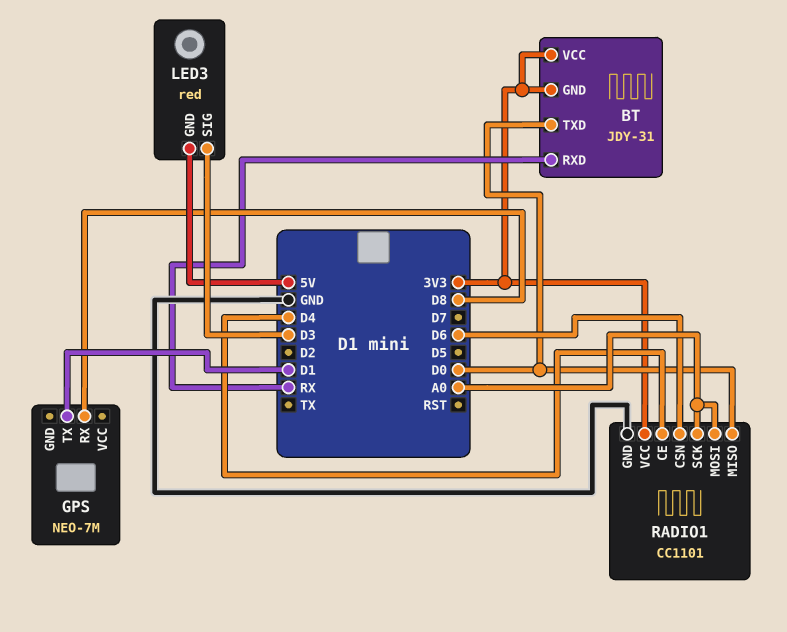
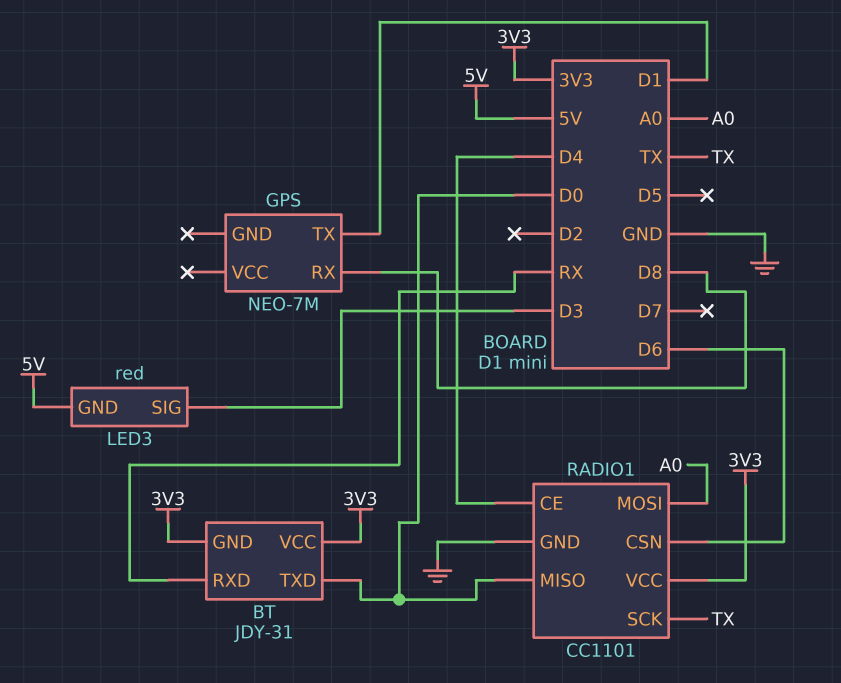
RADIO1 pin SCK: A0 -> TX

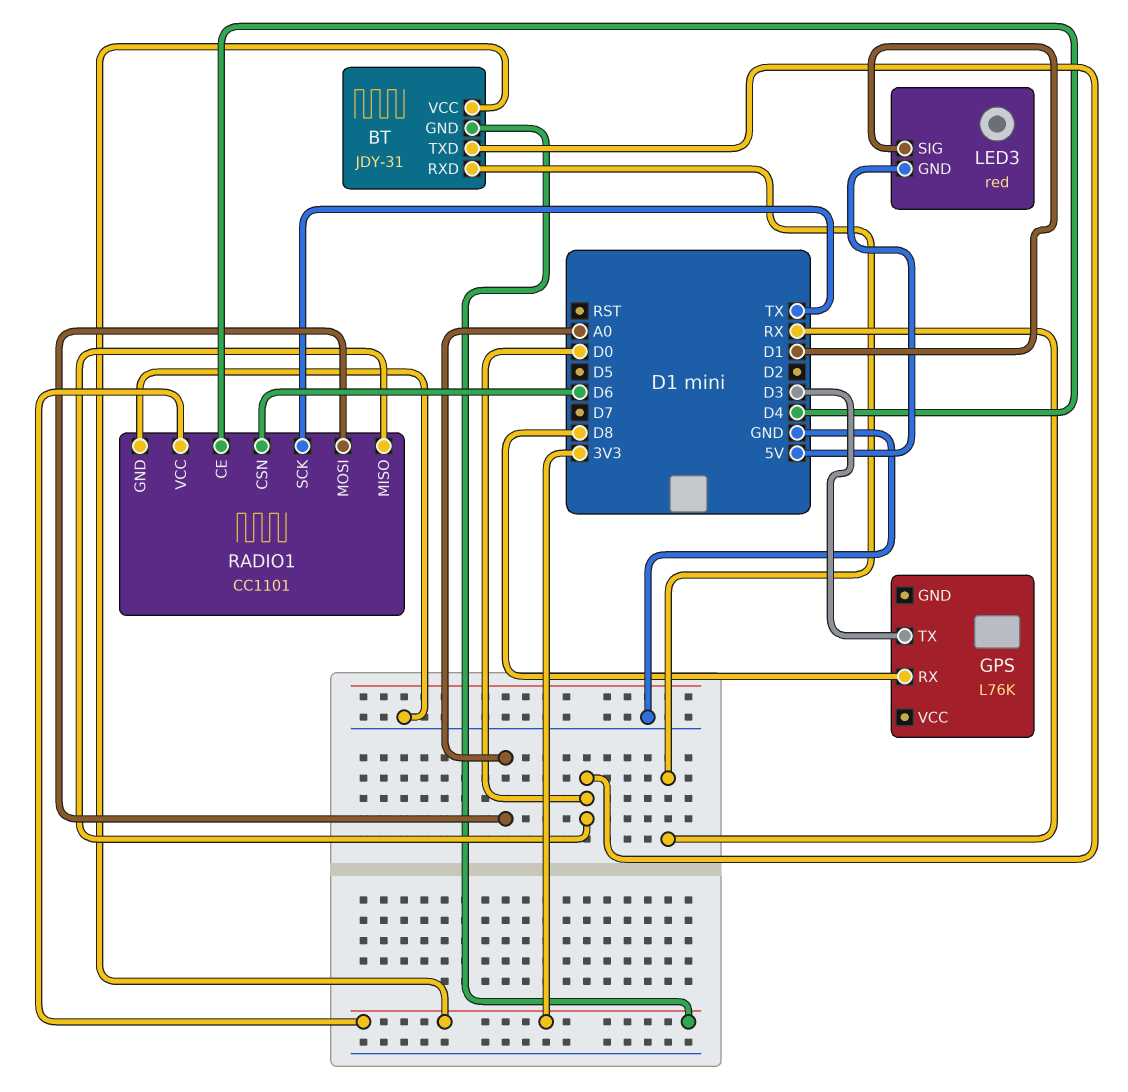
GPS: NEO-7M -> L76K
GPS pin TX: D1 -> D3
LED3 pin SIG: D3 -> D1

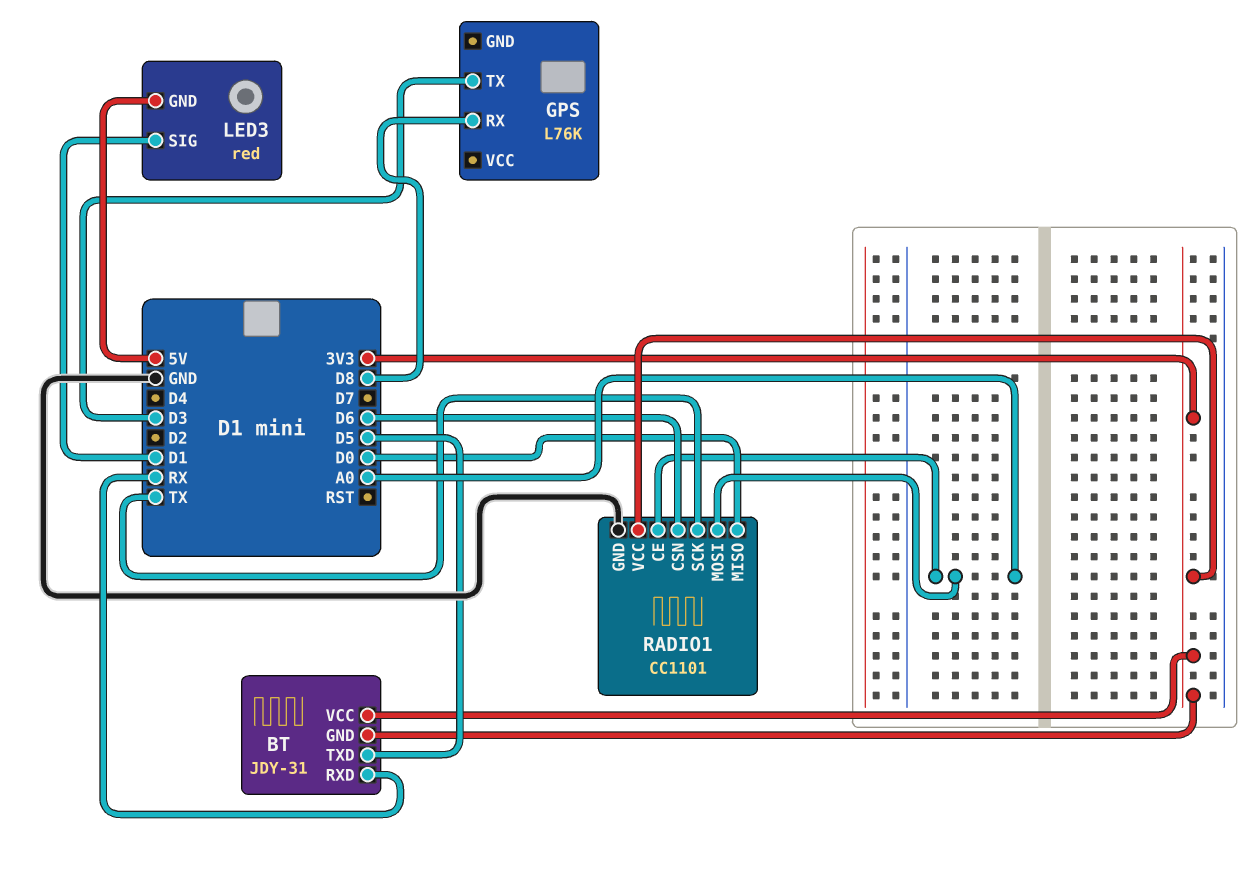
BT pin TXD: D0 -> D5
RADIO1 pin CE: D4 -> A0

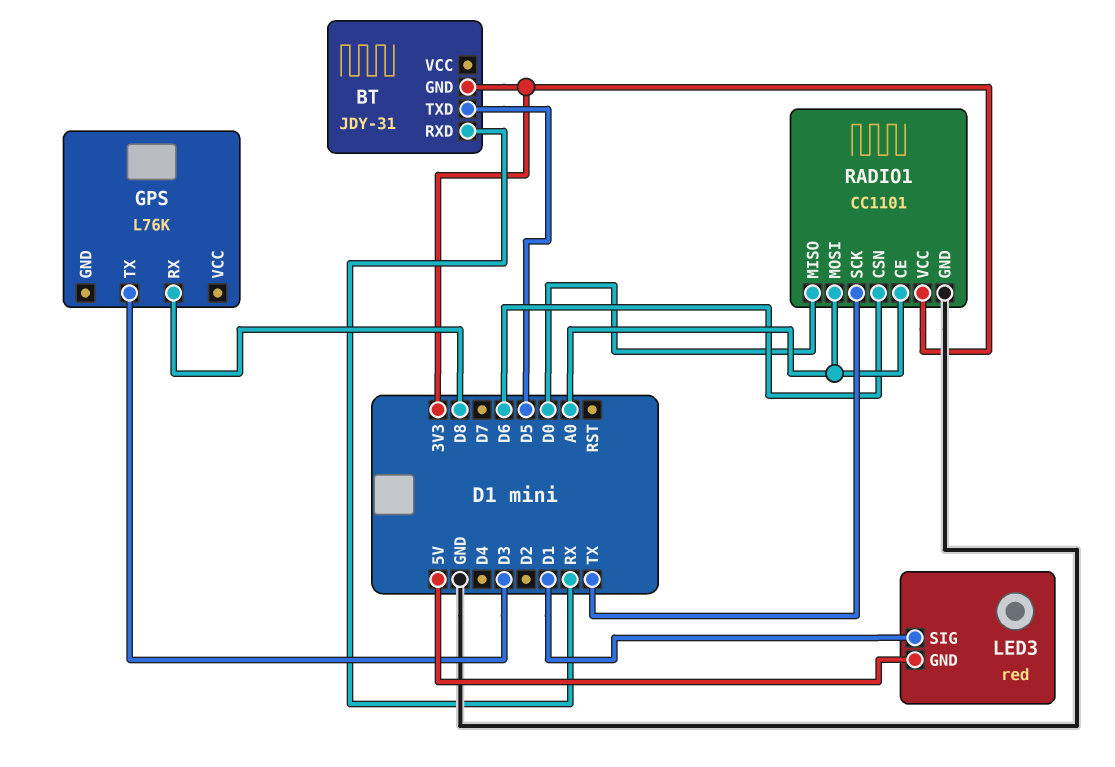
BT pin VCC: 3V3 -> none

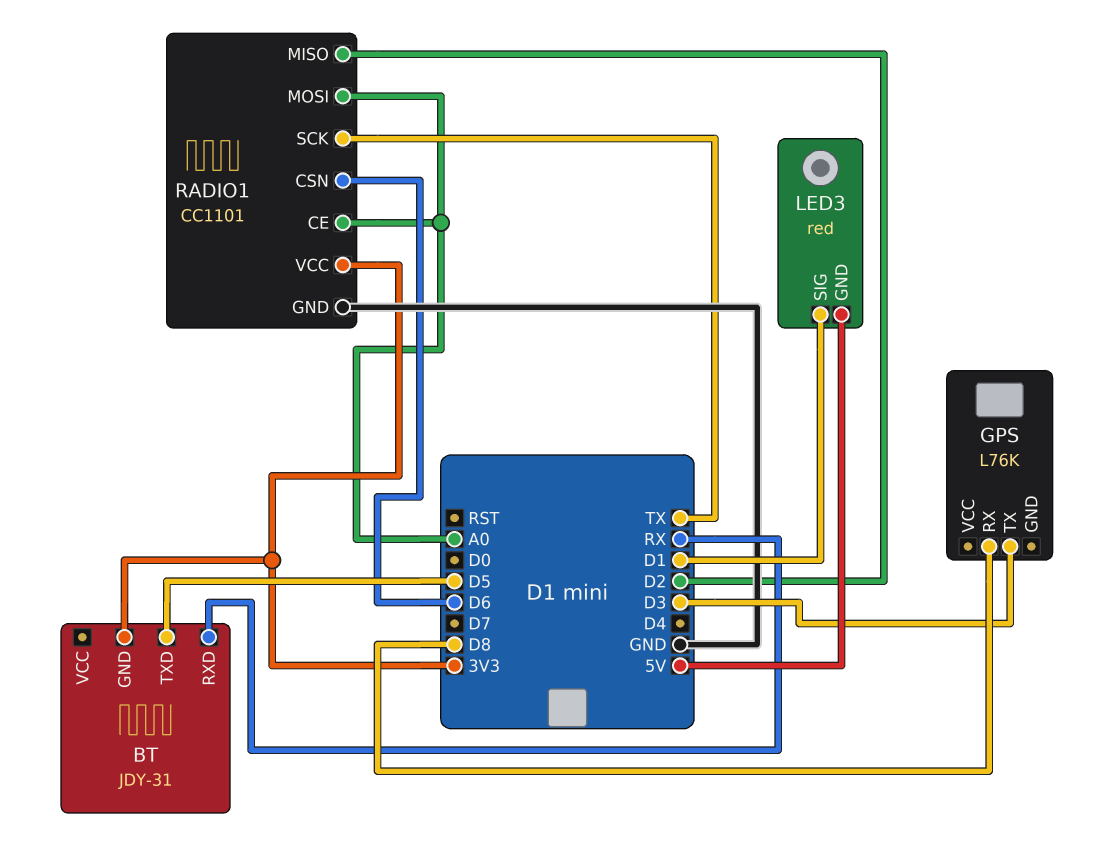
RADIO1 pin MISO: D0 -> D2

